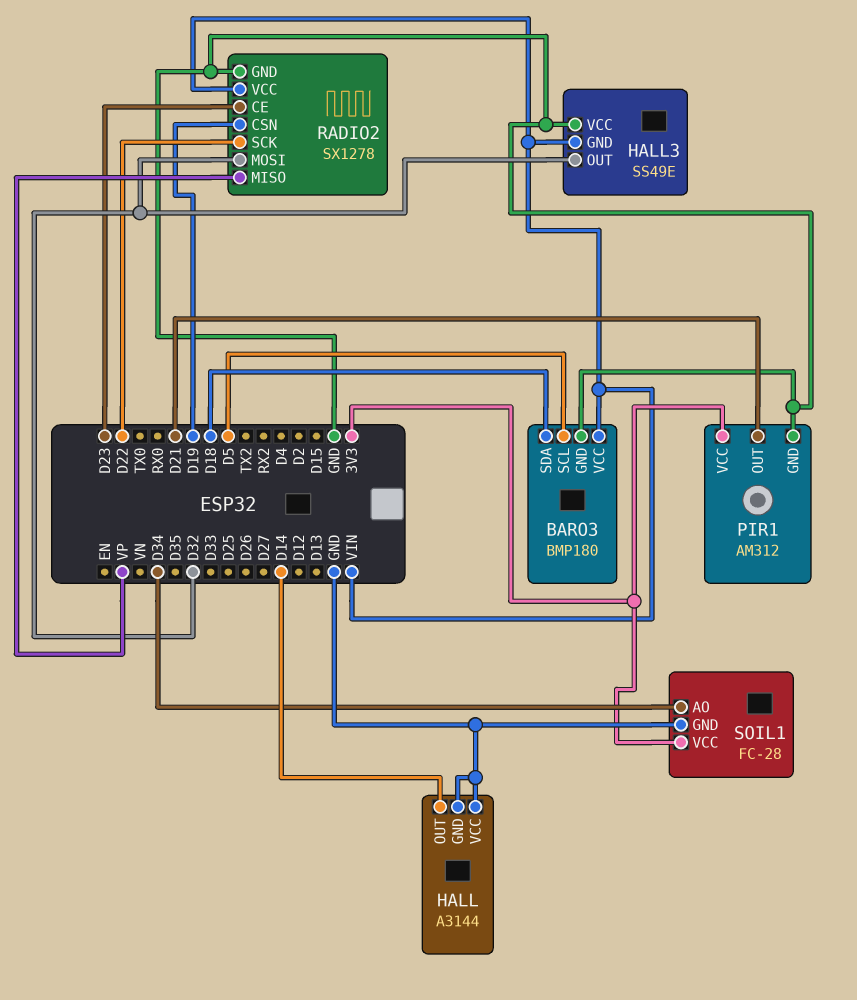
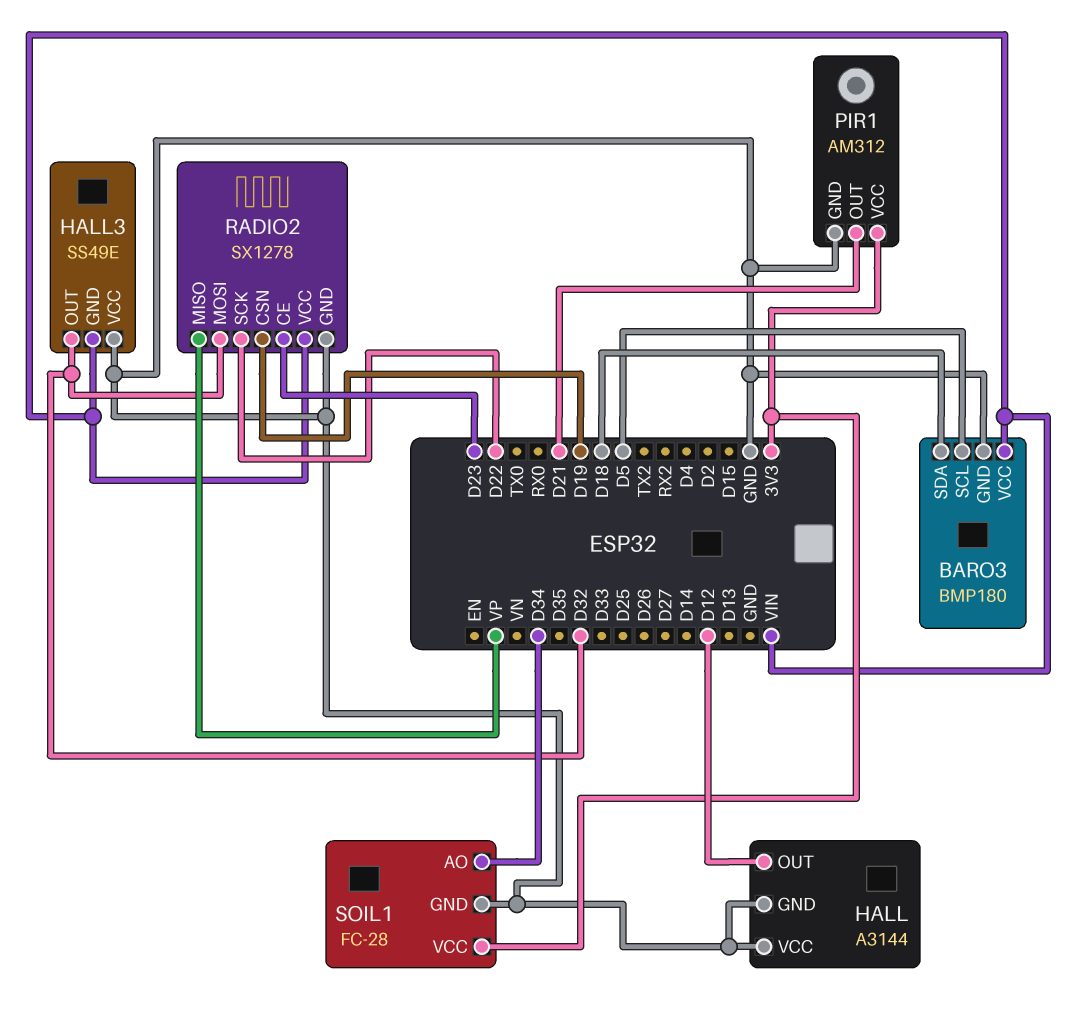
HALL pin OUT: D14 -> D12

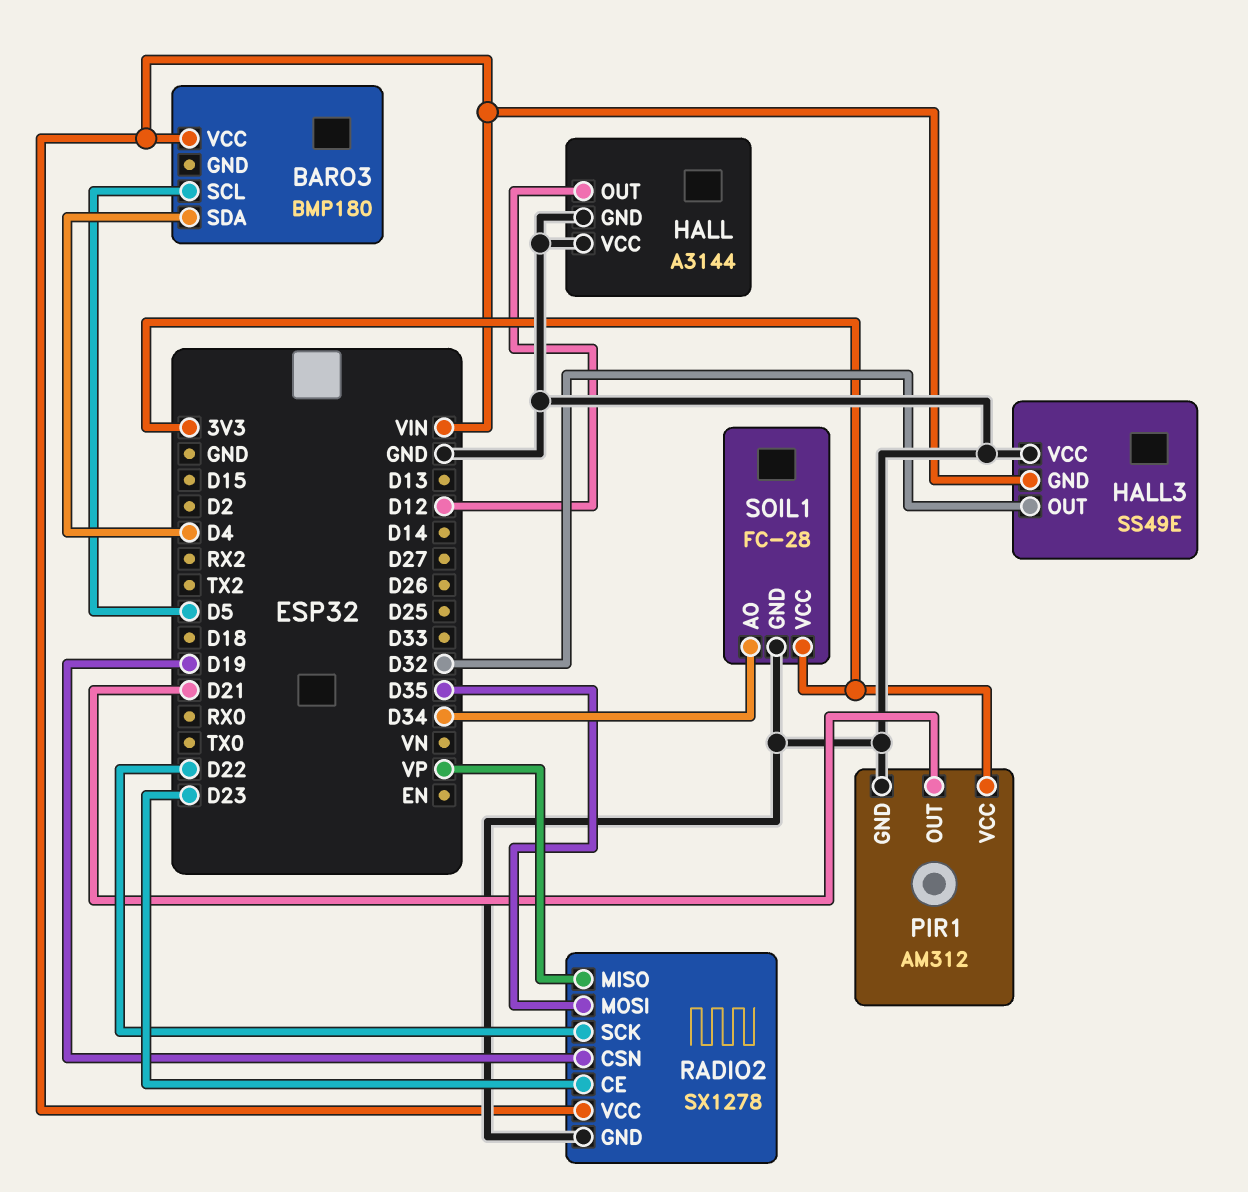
BARO3 pin GND: GND -> none
BARO3 pin SDA: D18 -> D4
RADIO2 pin MOSI: D32 -> D35

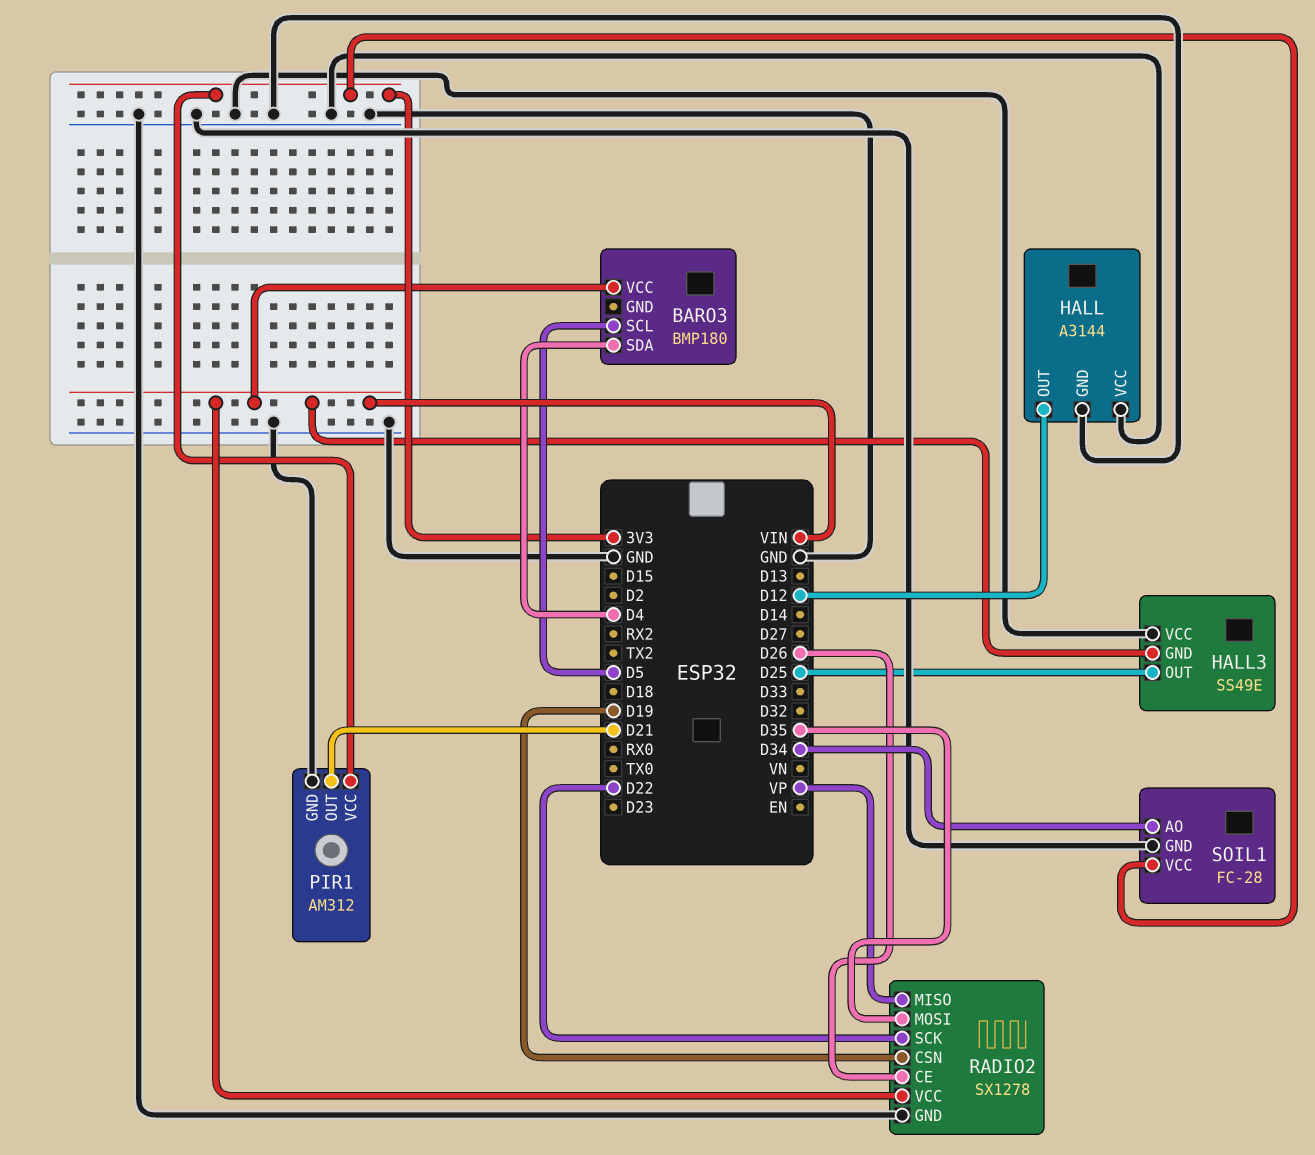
HALL3 pin OUT: D32 -> D25
RADIO2 pin CE: D23 -> D26

